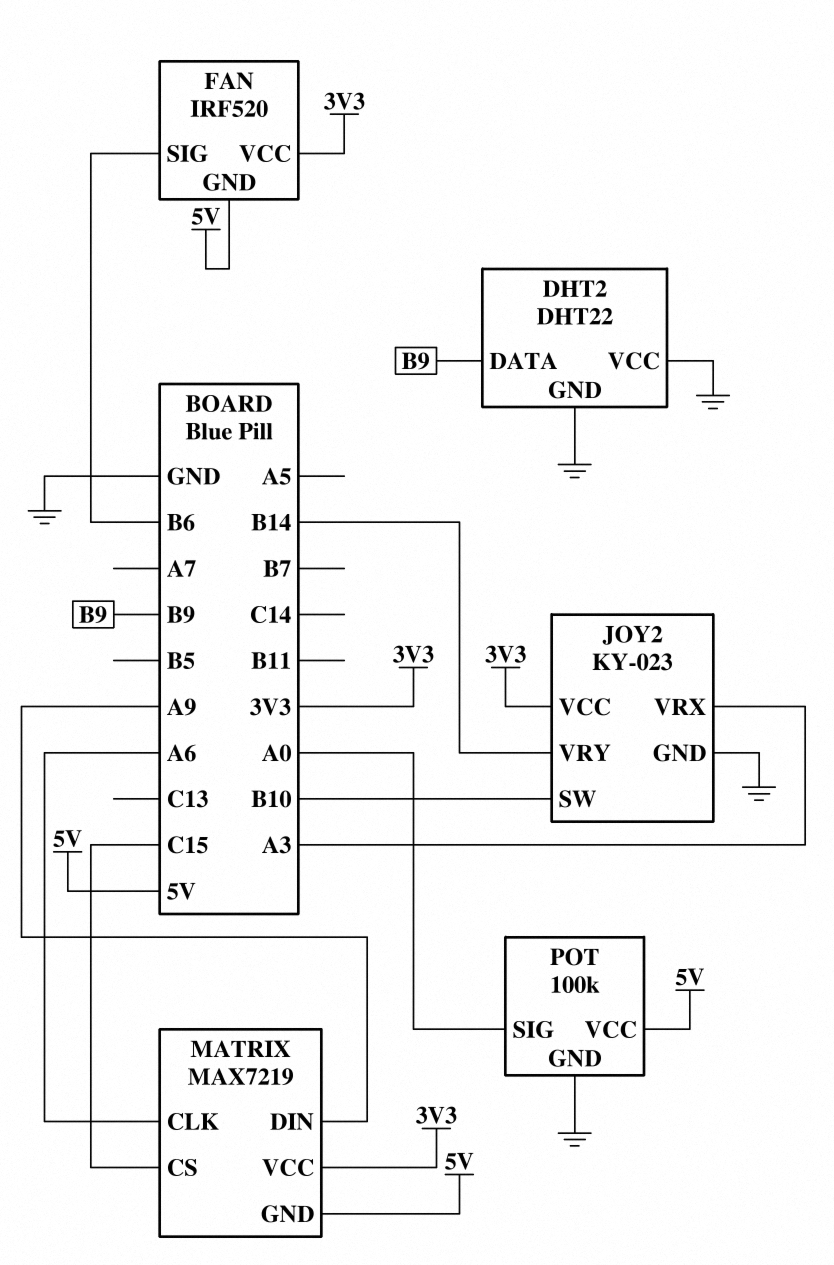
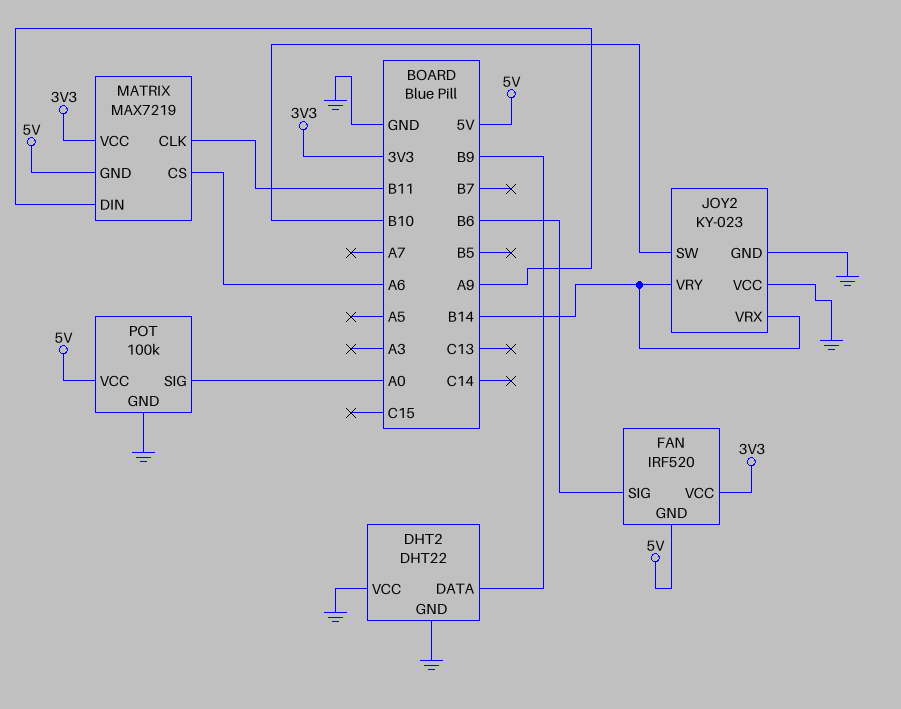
JOY2 pin VCC: 3V3 -> GND
JOY2 pin VRX: A3 -> B14
MATRIX pin CLK: A6 -> B11
MATRIX pin CS: C15 -> A6

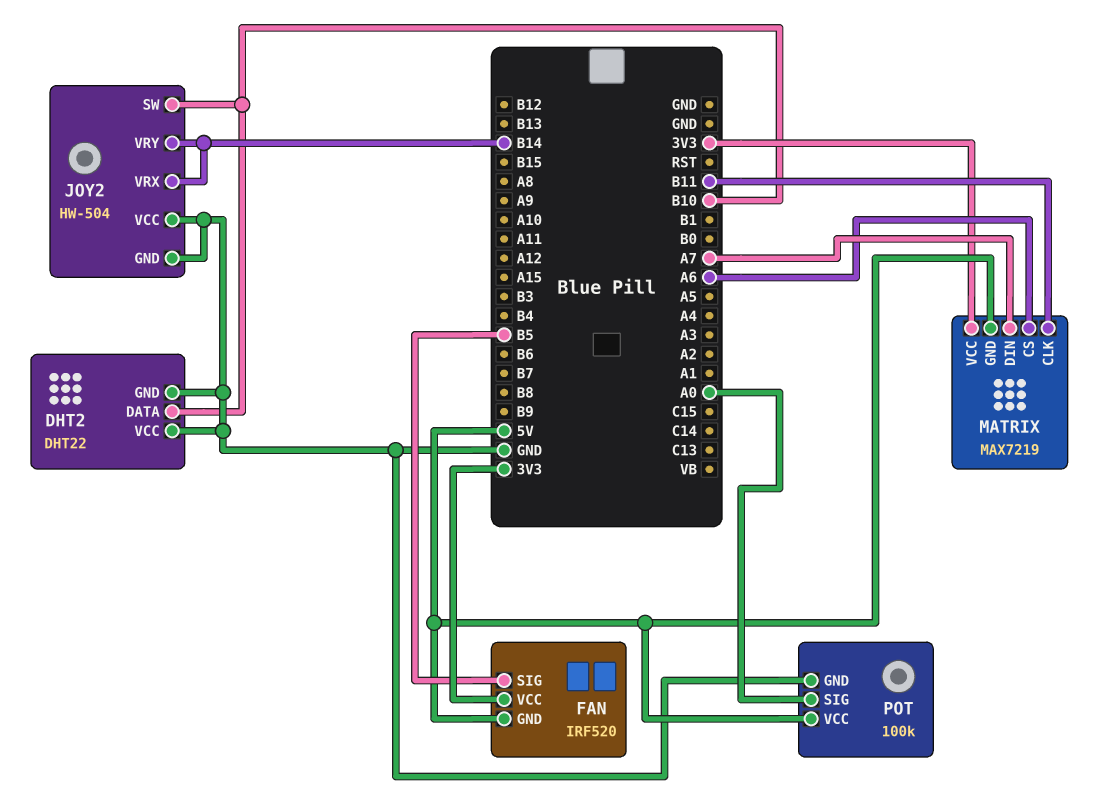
DHT2 pin DATA: B9 -> B10
FAN pin SIG: B6 -> B5
JOY2: KY-023 -> HW-504
MATRIX pin DIN: A9 -> A7

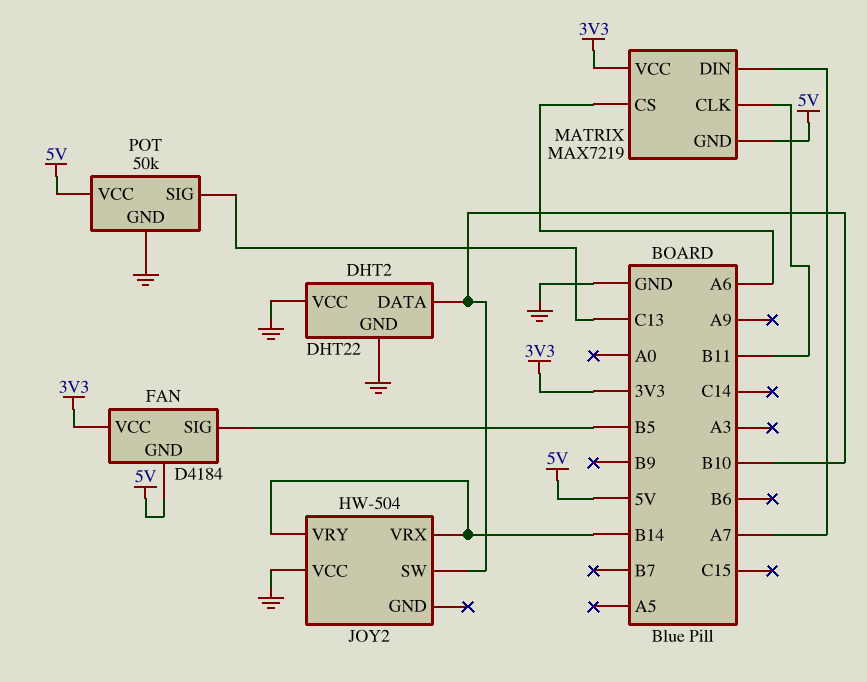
FAN: IRF520 -> D4184
JOY2 pin GND: GND -> none
POT: 100k -> 50k
POT pin SIG: A0 -> C13

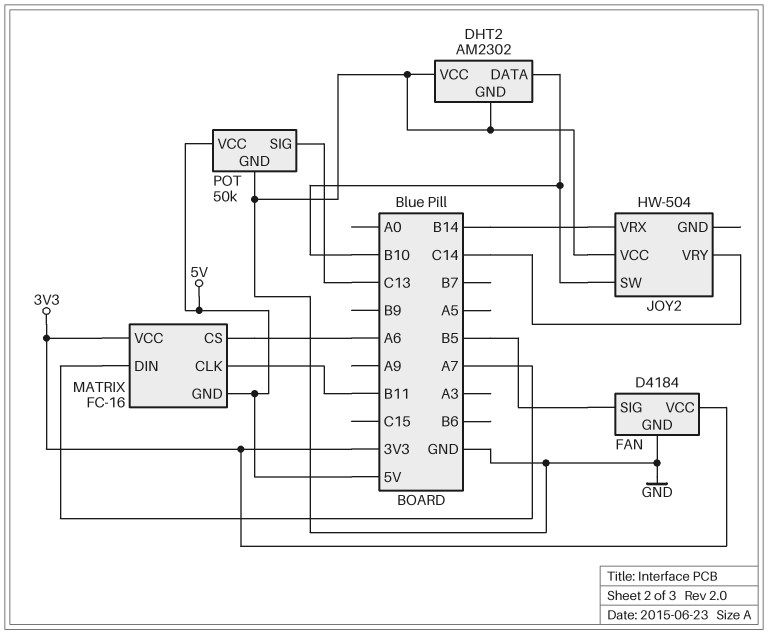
DHT2: DHT22 -> AM2302
FAN pin GND: 5V -> GND
JOY2 pin VRY: B14 -> C14
MATRIX: MAX7219 -> FC-16

